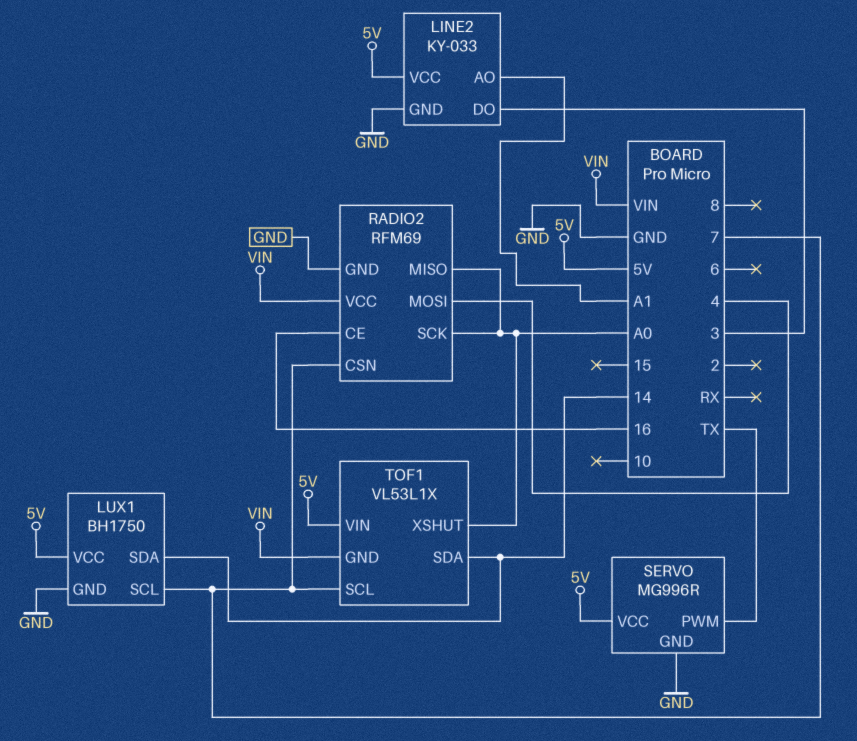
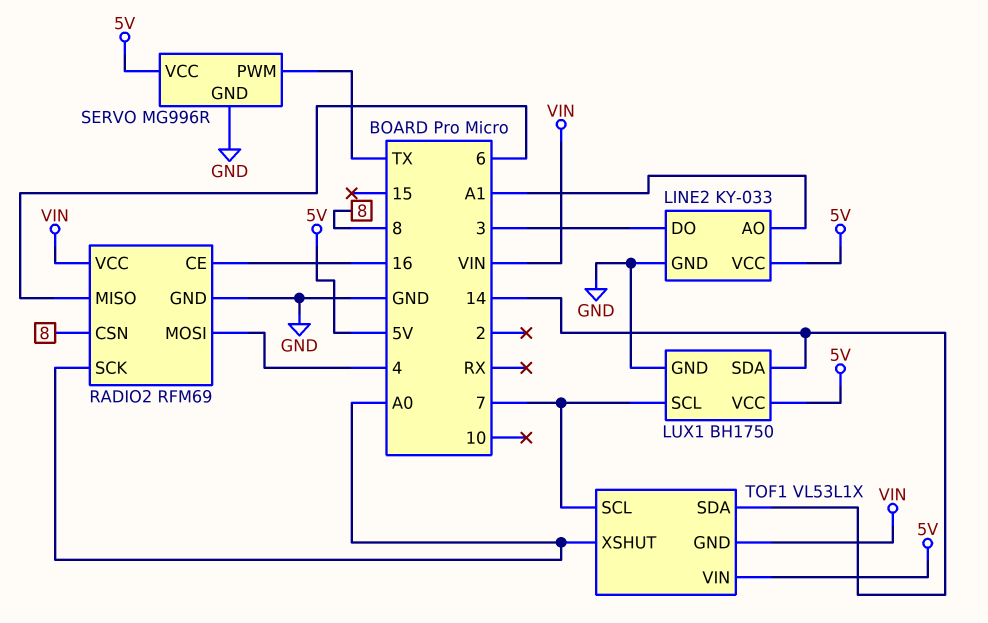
RADIO2 pin CSN: 7 -> 8
RADIO2 pin MISO: A0 -> 6

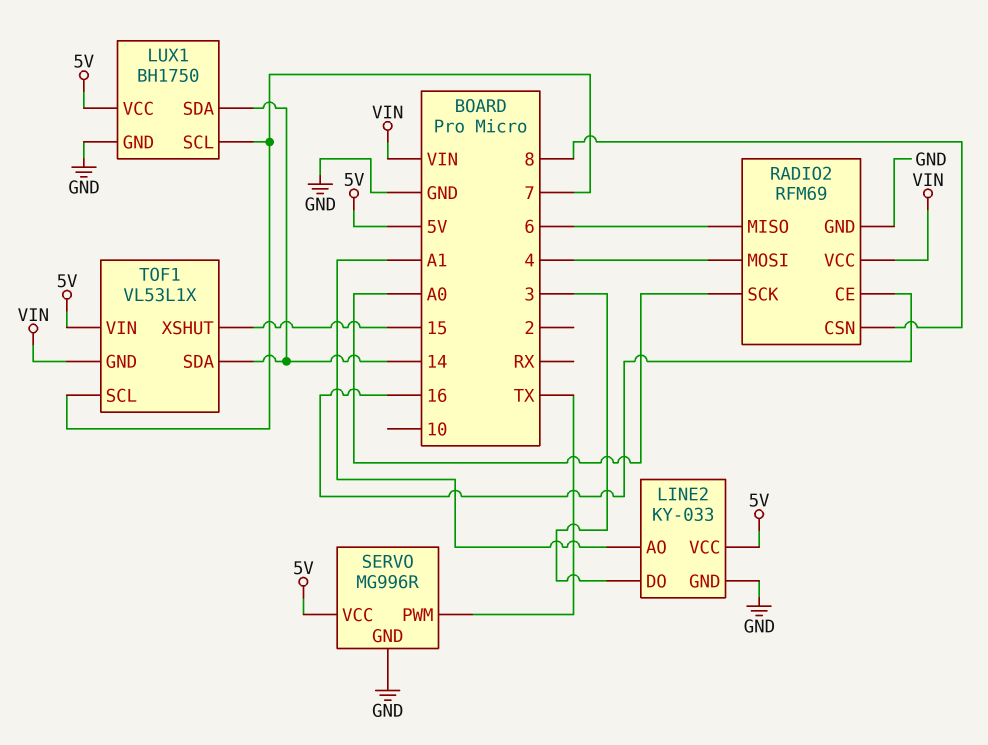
TOF1 pin XSHUT: A0 -> 15

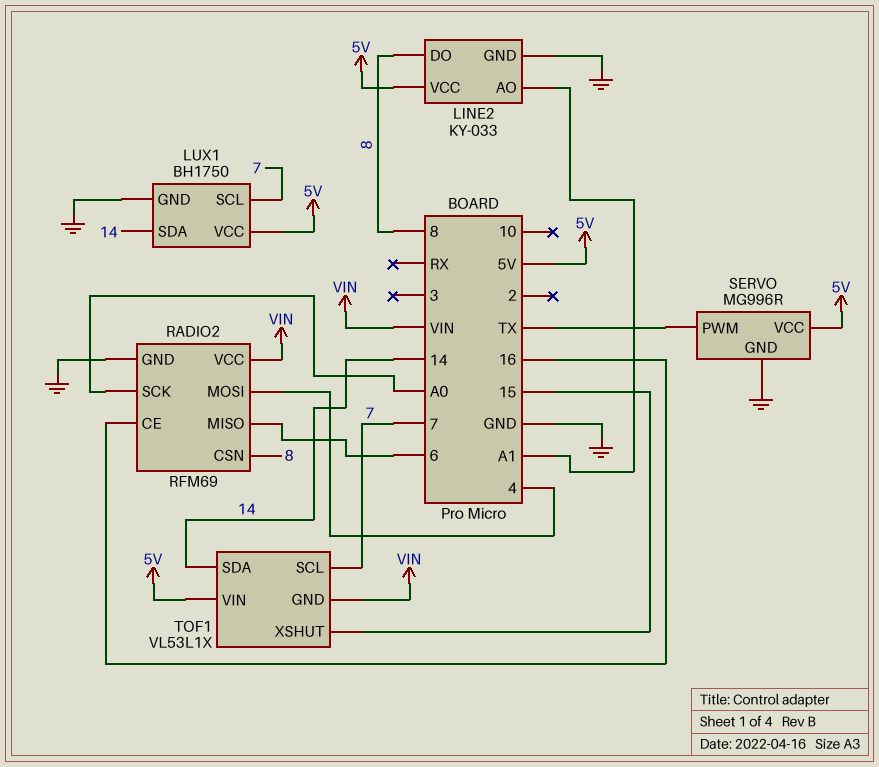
LINE2 pin DO: 3 -> 8

